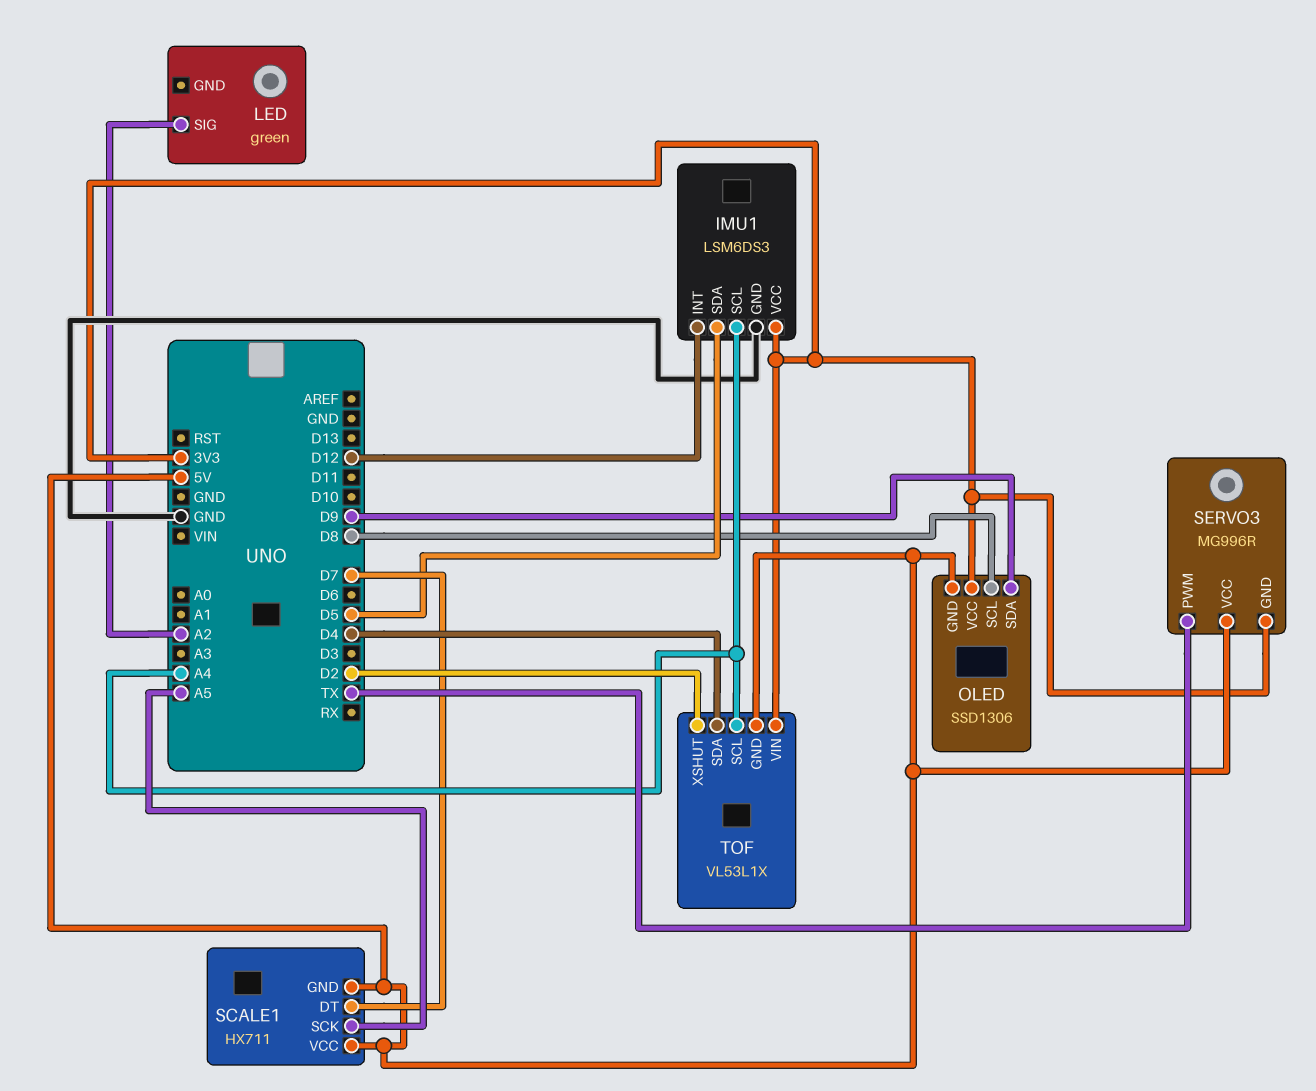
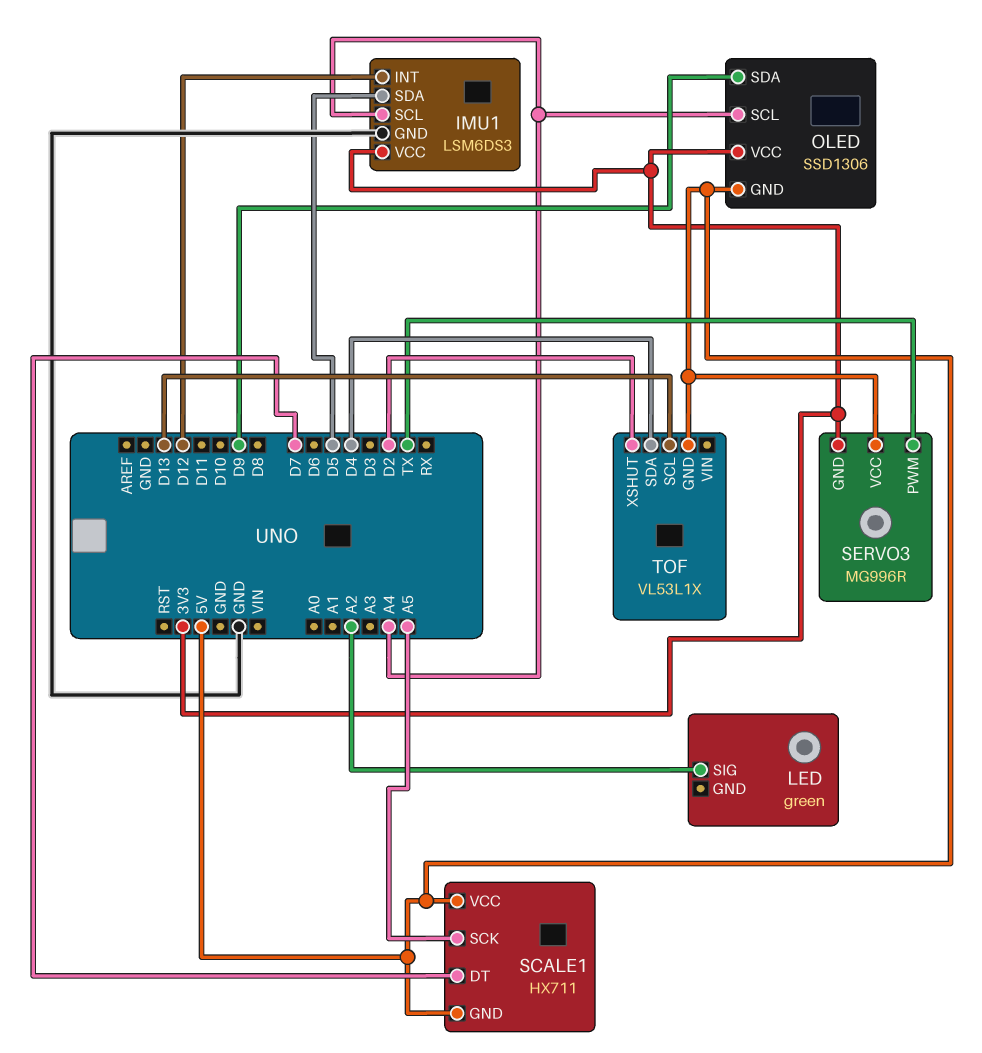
OLED pin SCL: D8 -> A4
TOF pin SCL: A4 -> D13
TOF pin VIN: 3V3 -> none

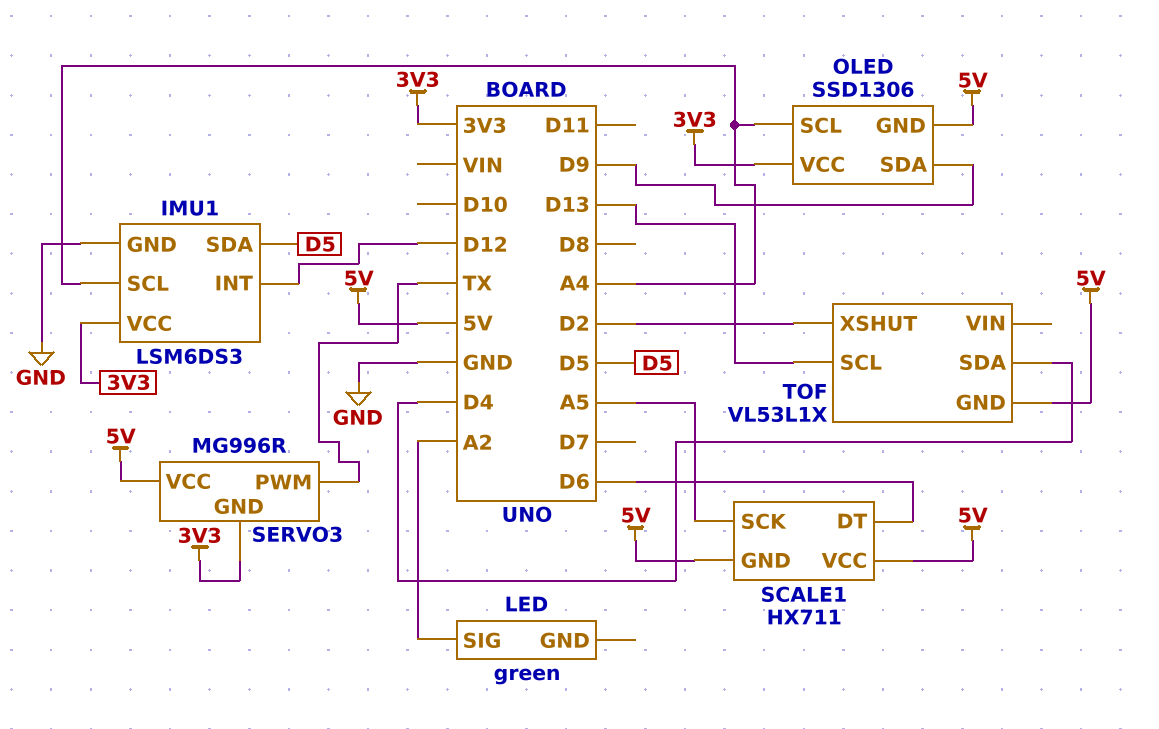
SCALE1 pin DT: D7 -> D6

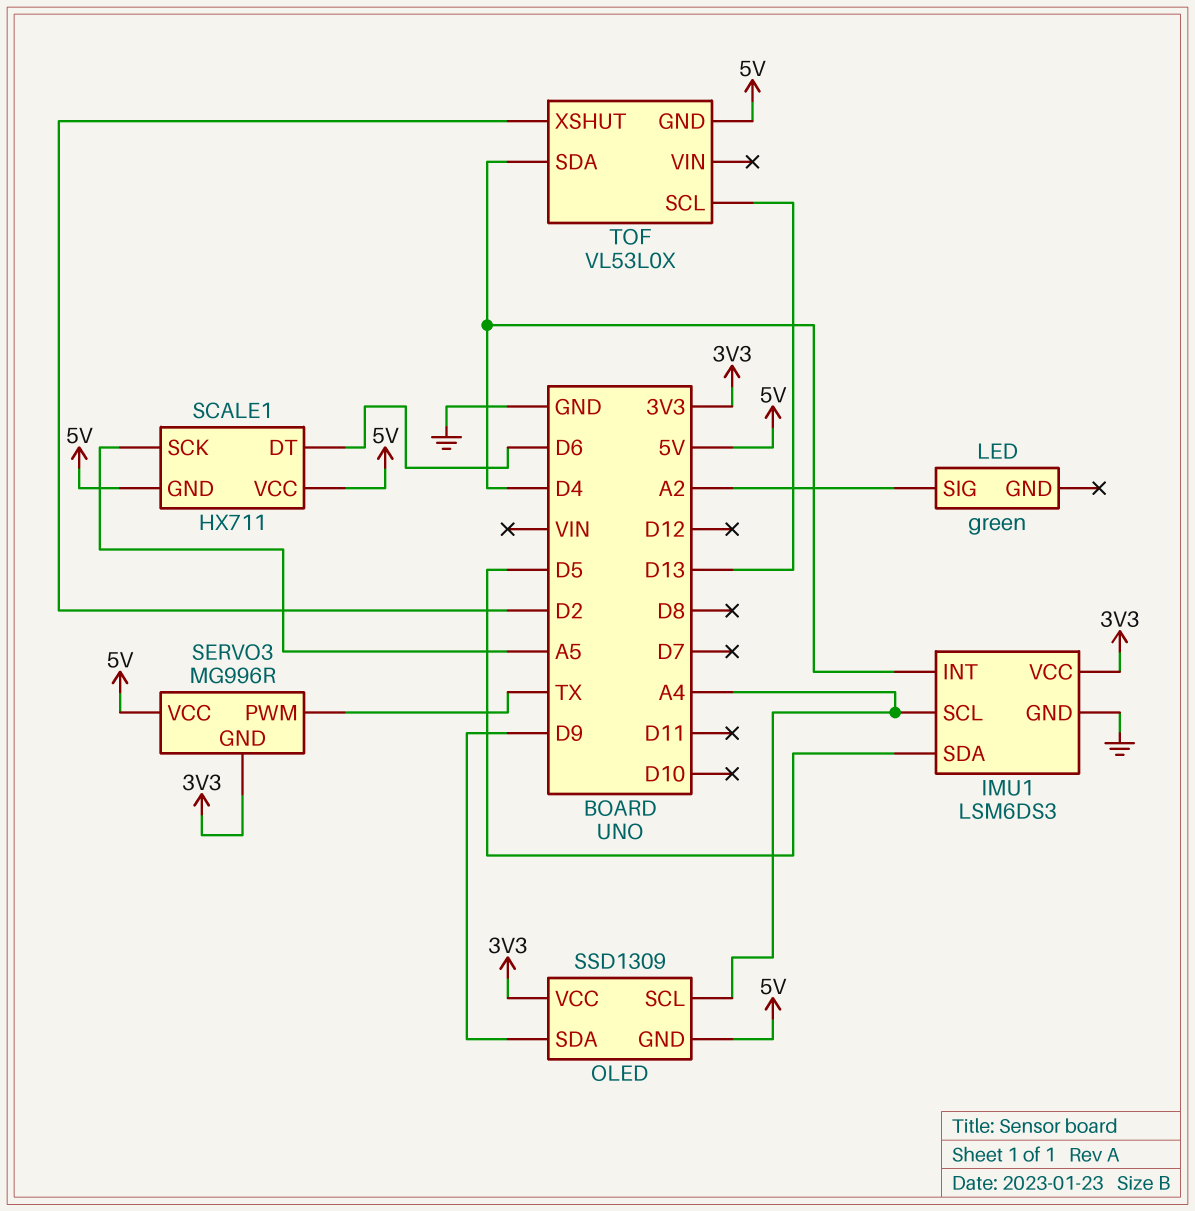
IMU1 pin INT: D12 -> D4
OLED: SSD1306 -> SSD1309
TOF: VL53L1X -> VL53L0X

